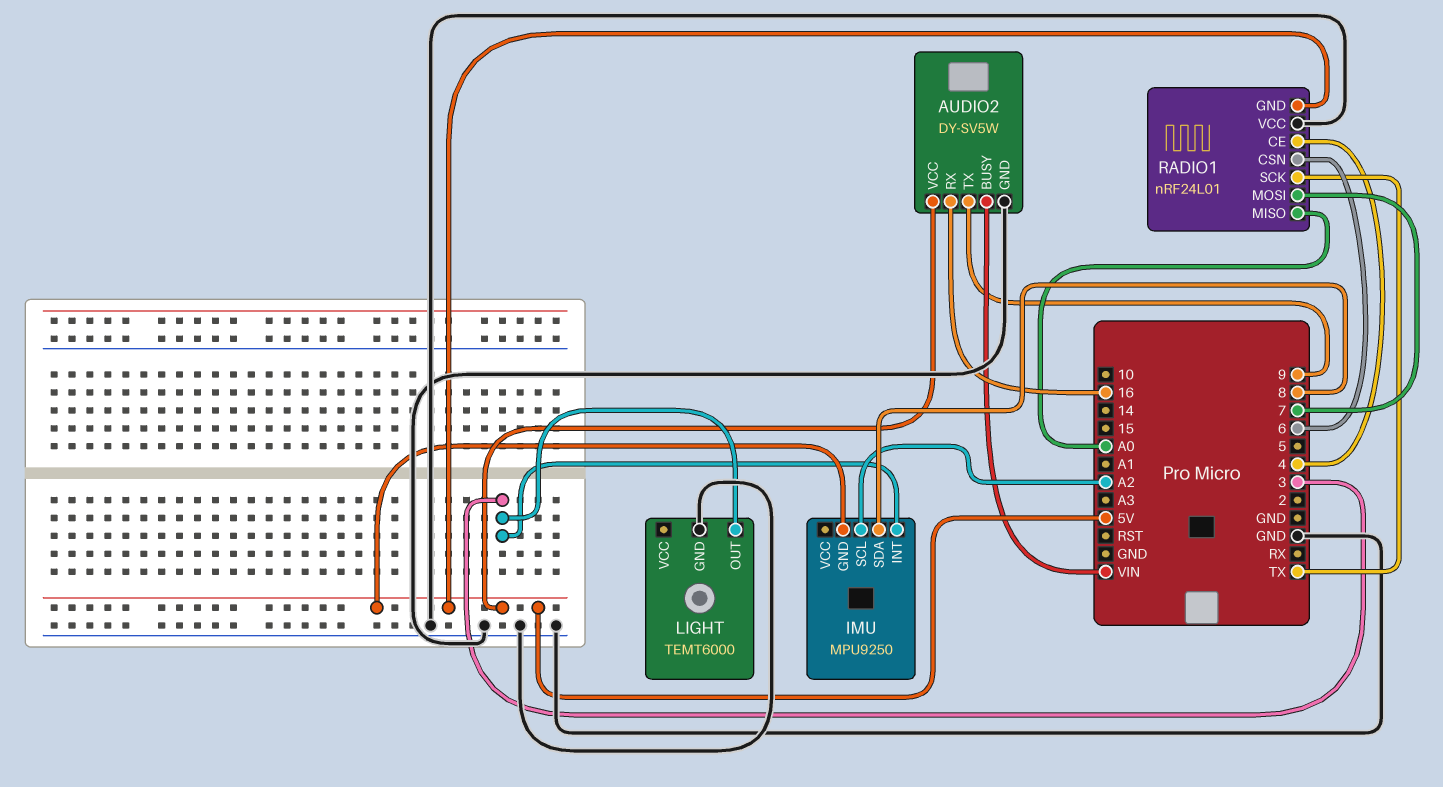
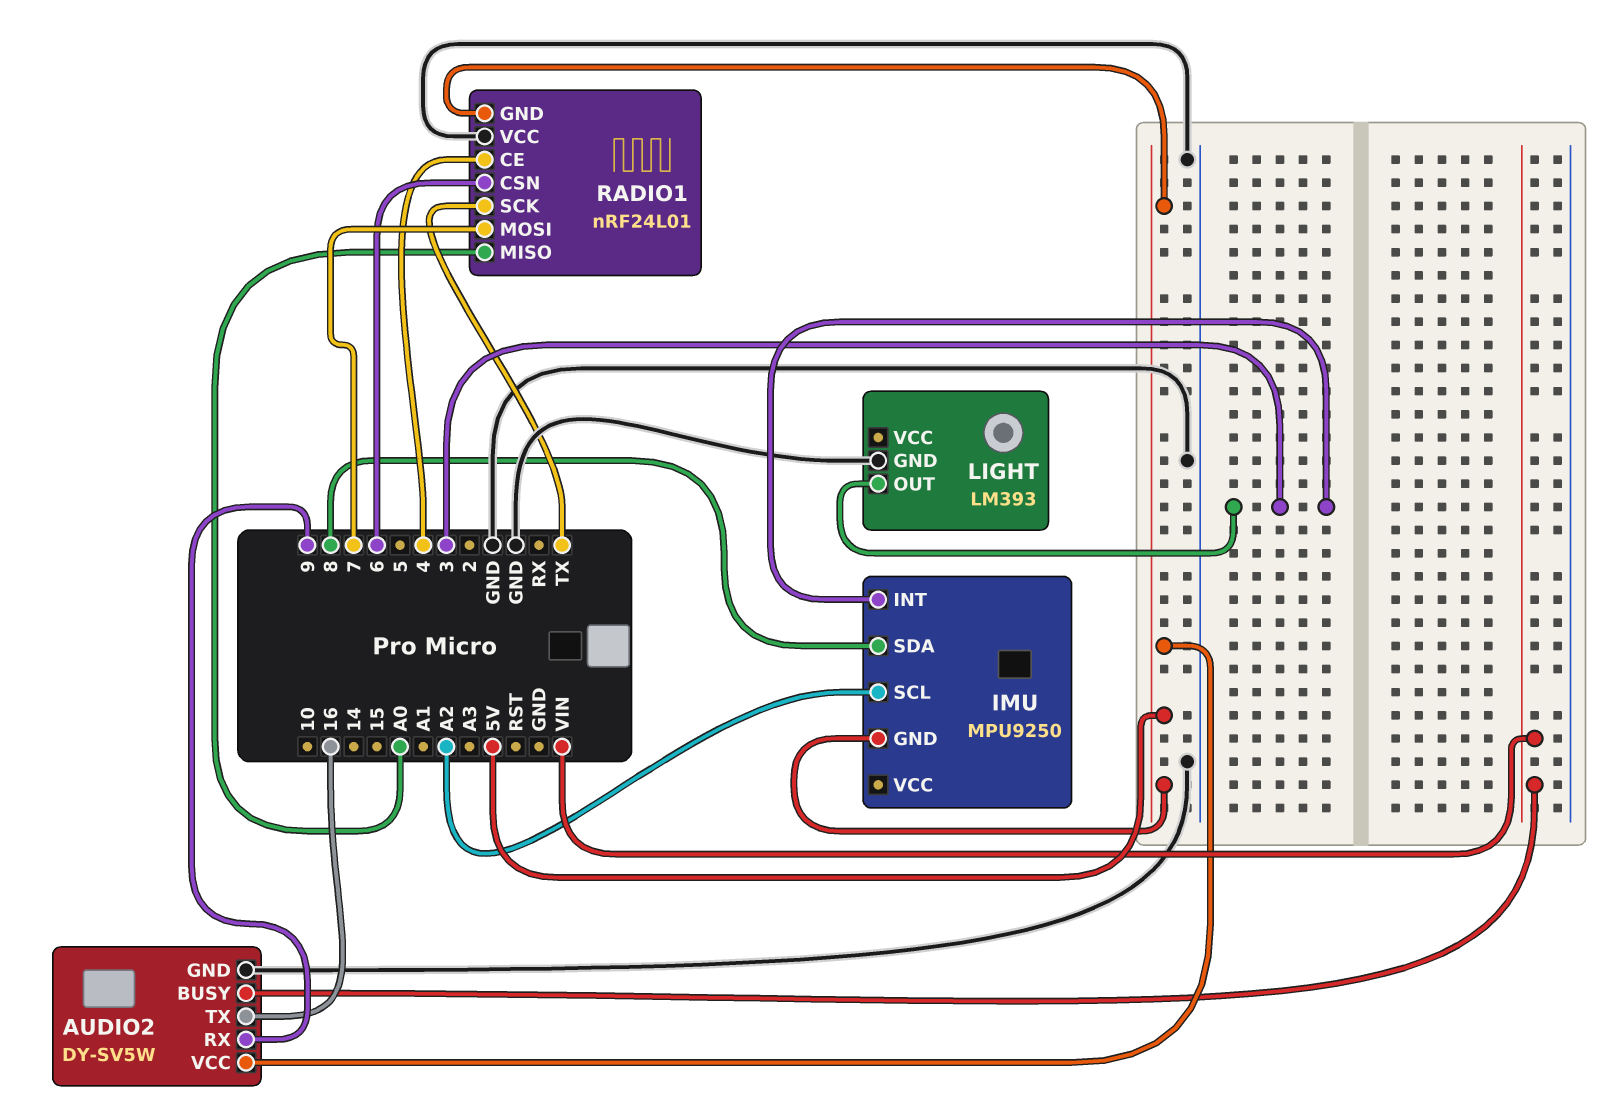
AUDIO2 pin RX: 16 -> 9
AUDIO2 pin TX: 9 -> 16
LIGHT: TEMT6000 -> LM393

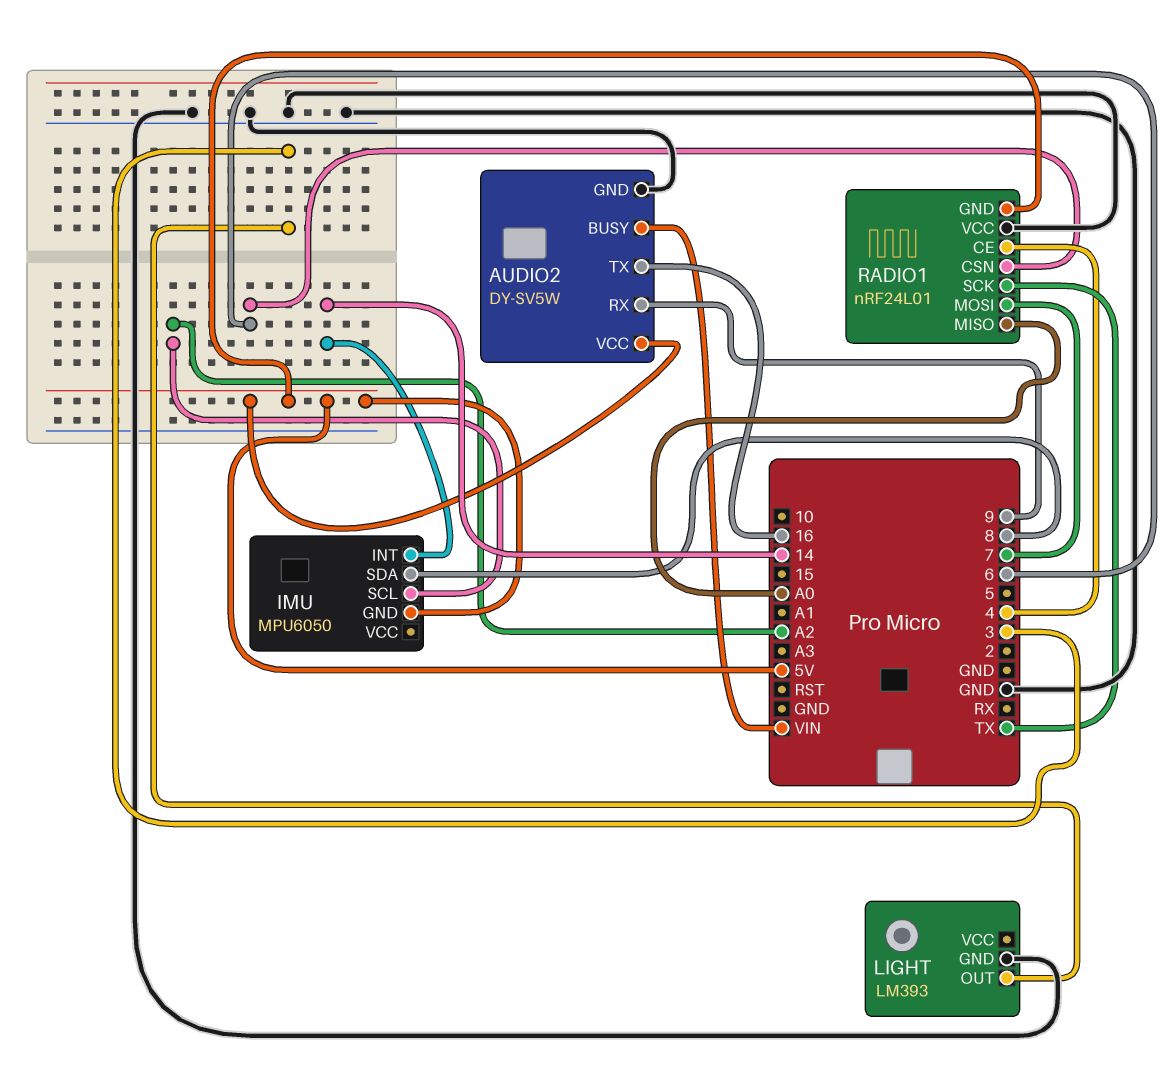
IMU: MPU9250 -> MPU6050
IMU pin INT: 3 -> 14

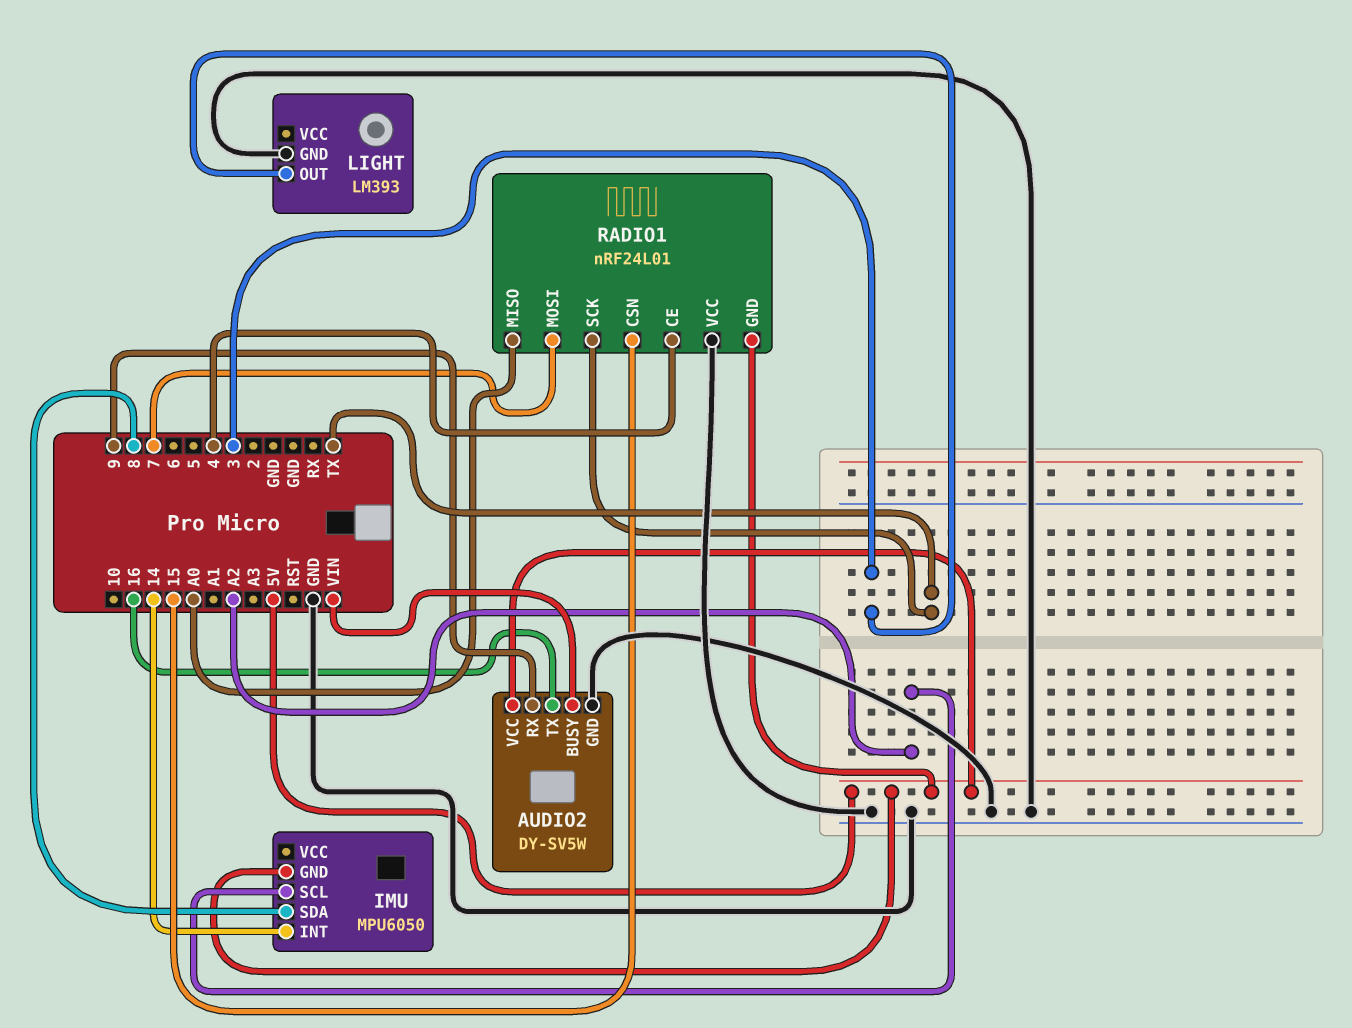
RADIO1 pin CSN: 6 -> 15

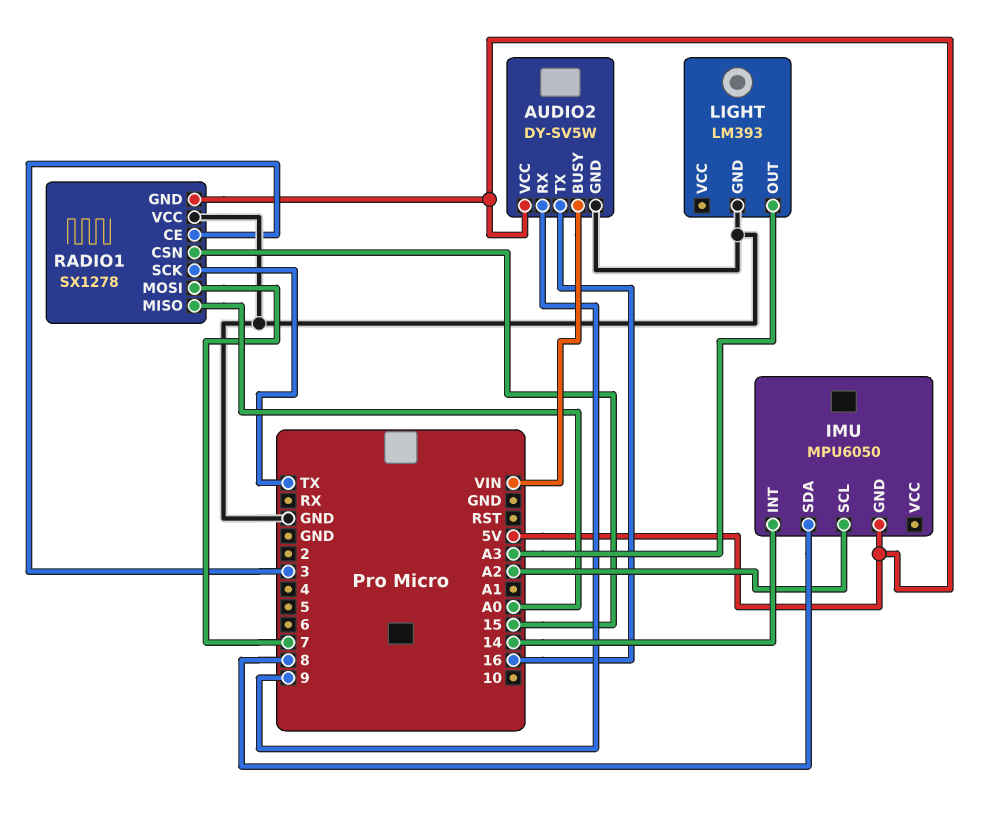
LIGHT pin OUT: 3 -> A3
RADIO1: nRF24L01 -> SX1278
RADIO1 pin CE: 4 -> 3

